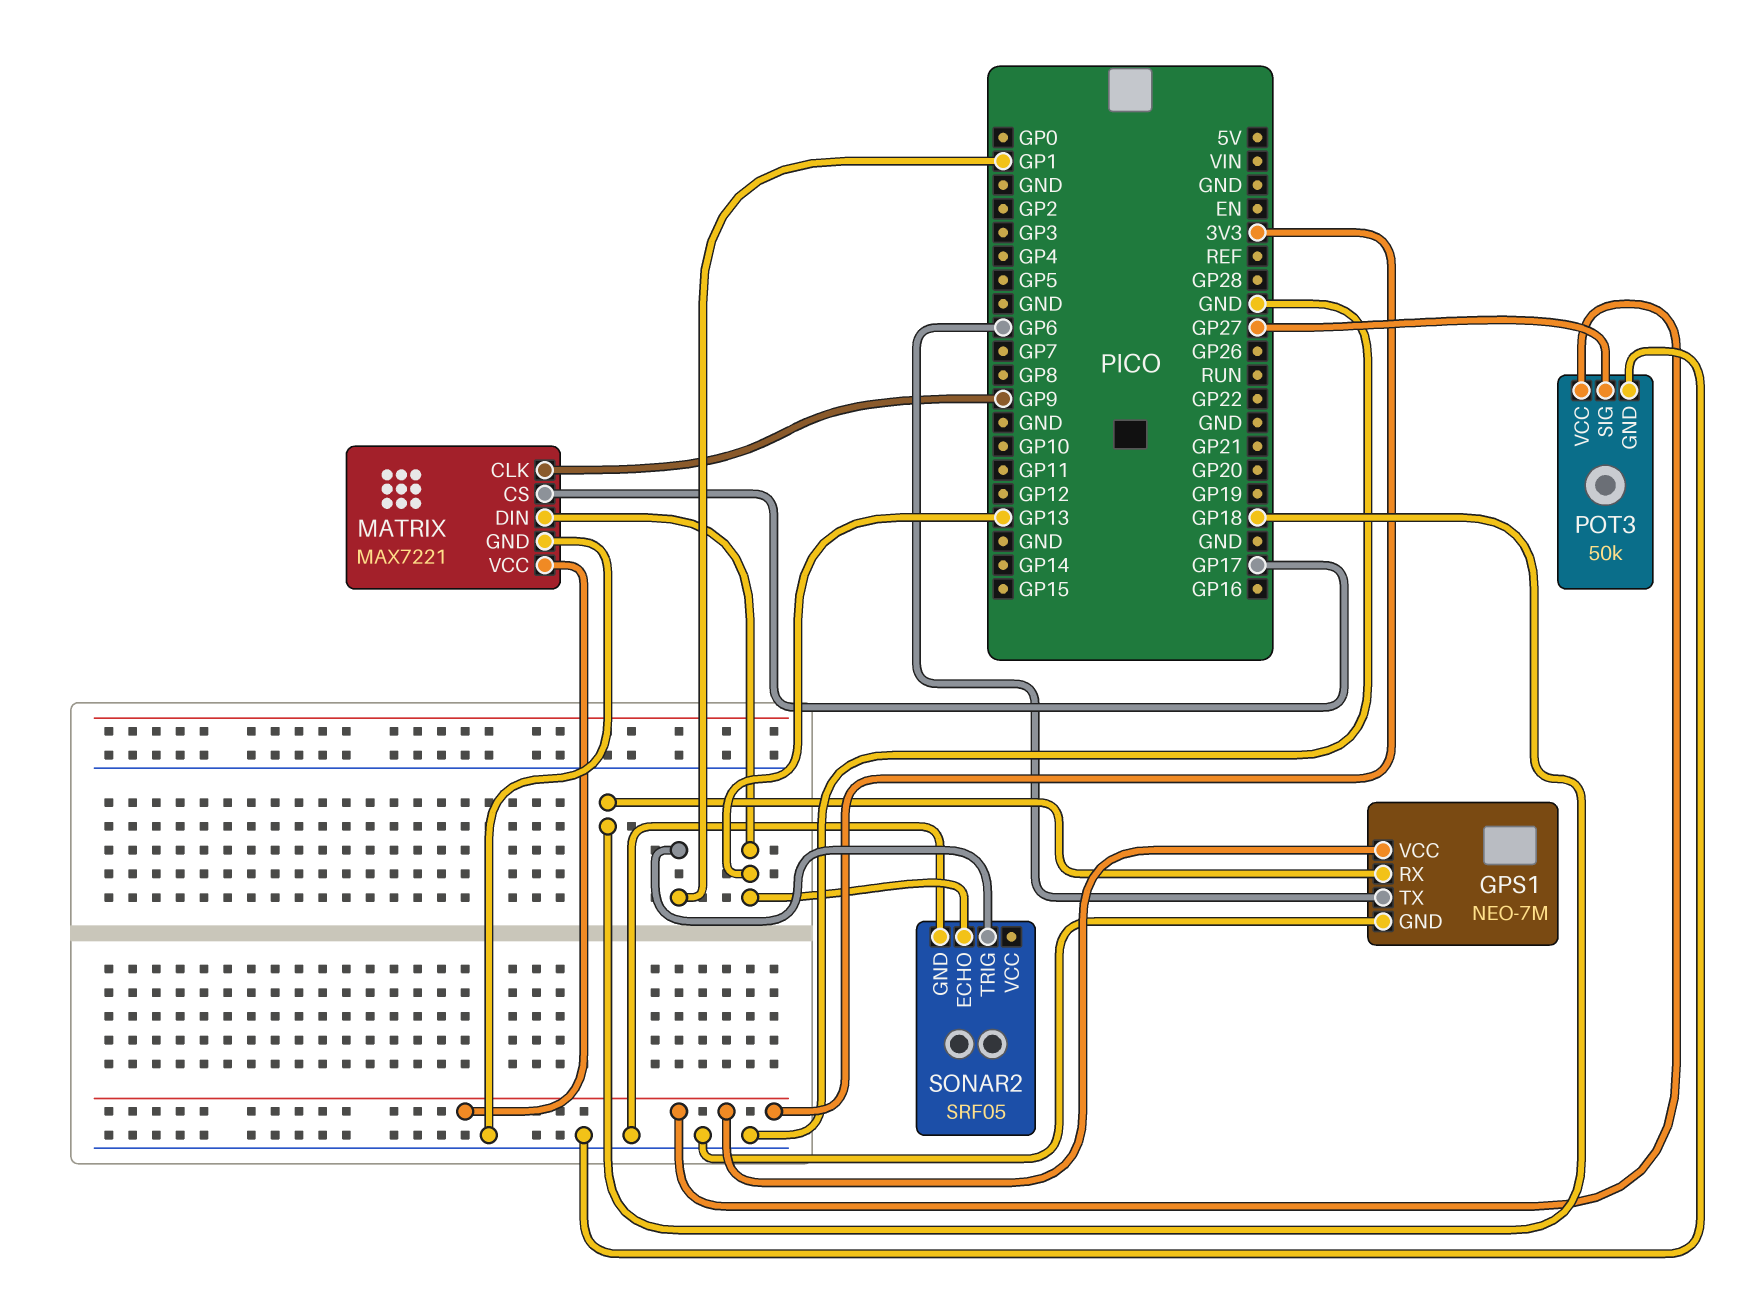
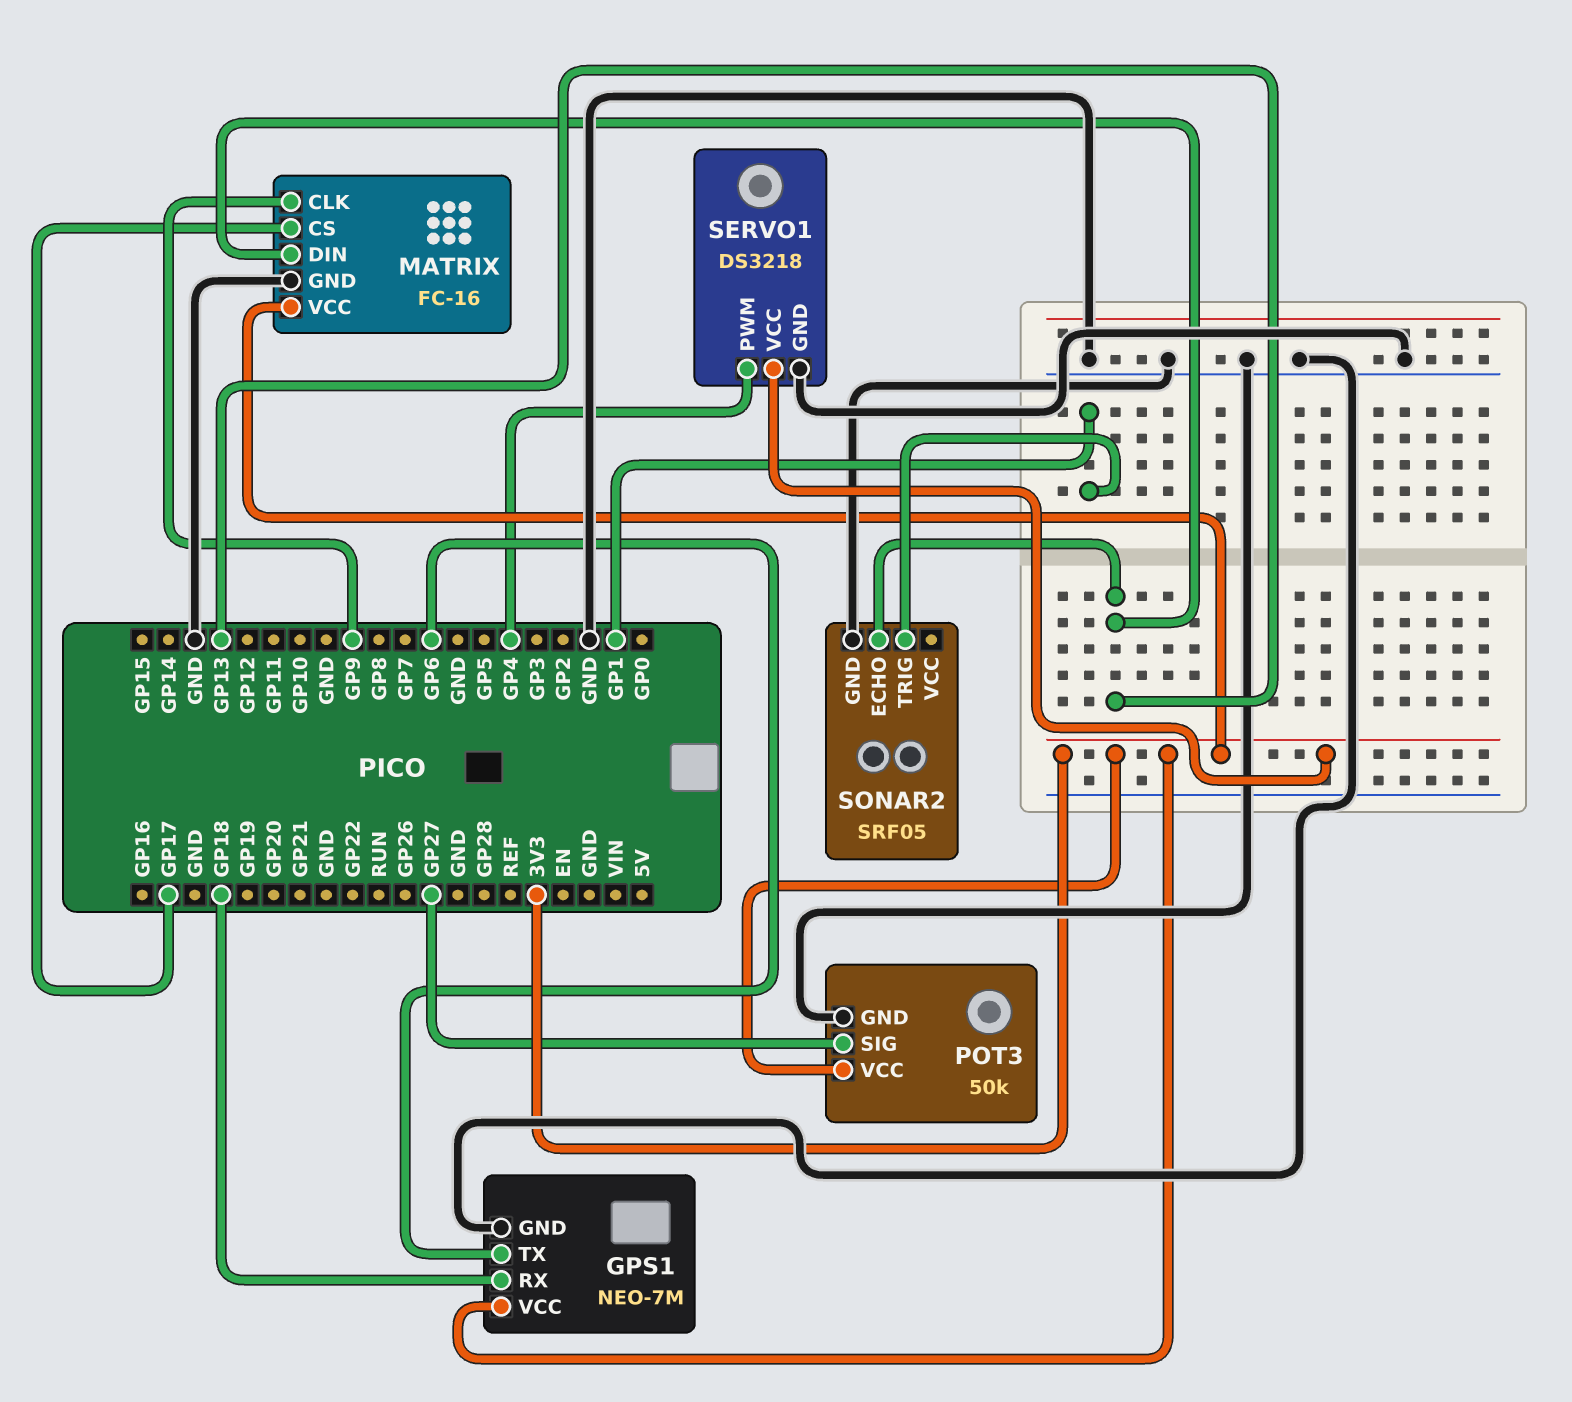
MATRIX: MAX7221 -> FC-16
SERVO1: none -> DS3218
SERVO1 pin GND: none -> GND
SERVO1 pin PWM: none -> GP4
SERVO1 pin VCC: none -> 3V3

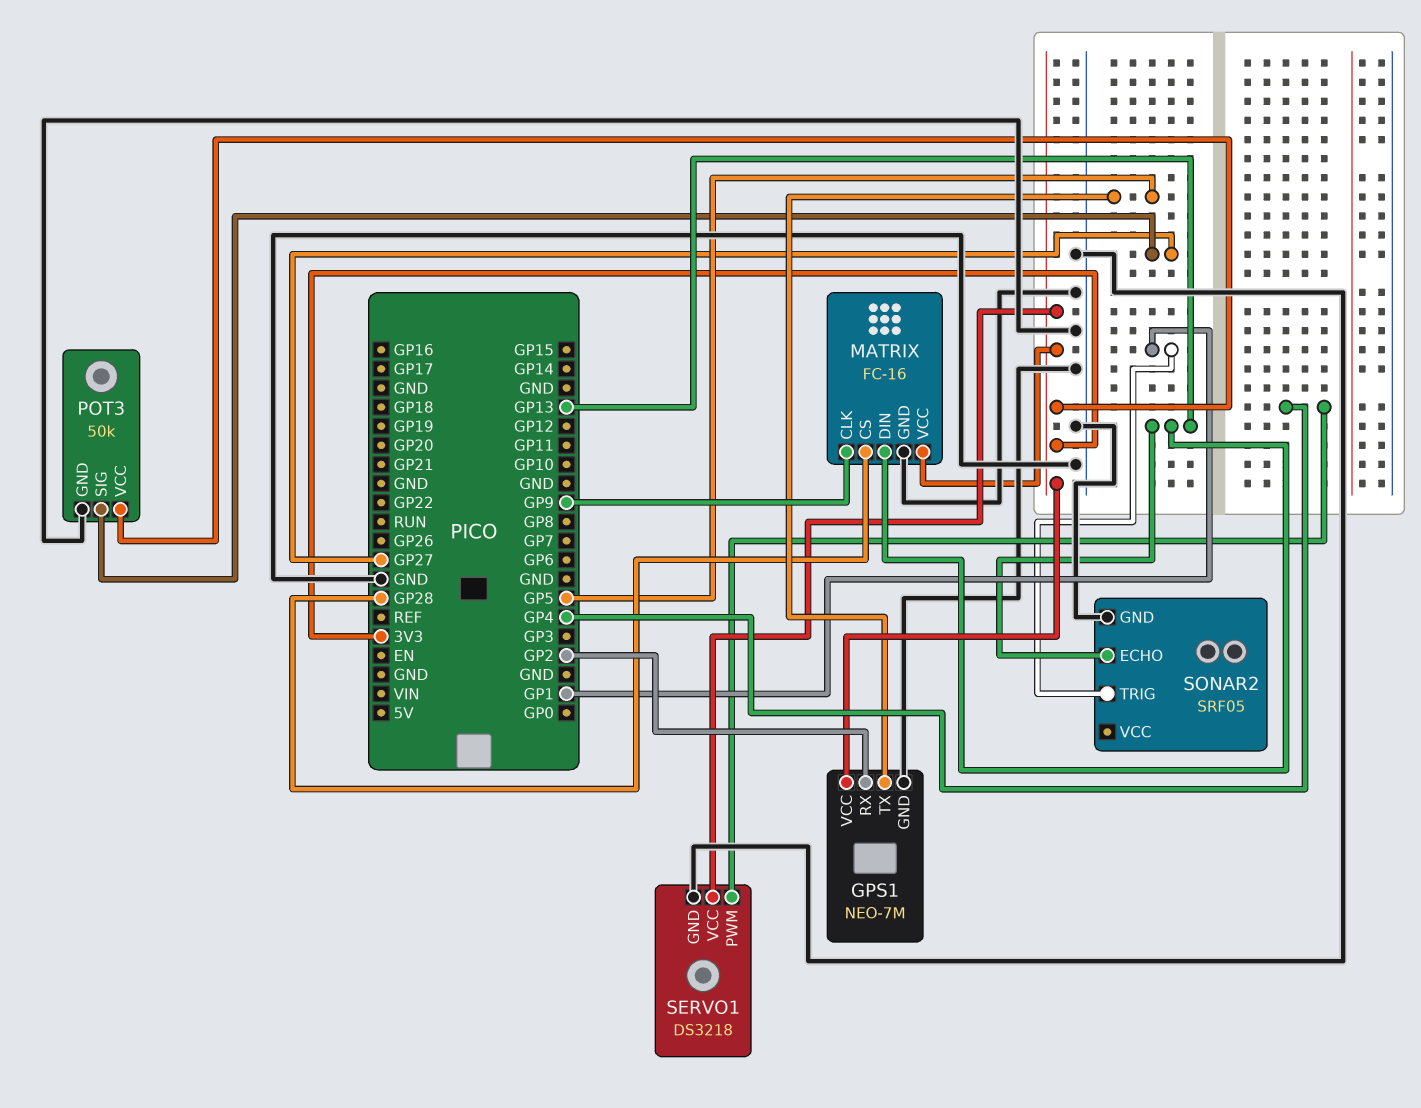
GPS1 pin RX: GP18 -> GP2
GPS1 pin TX: GP6 -> GP5
MATRIX pin CS: GP17 -> GP28

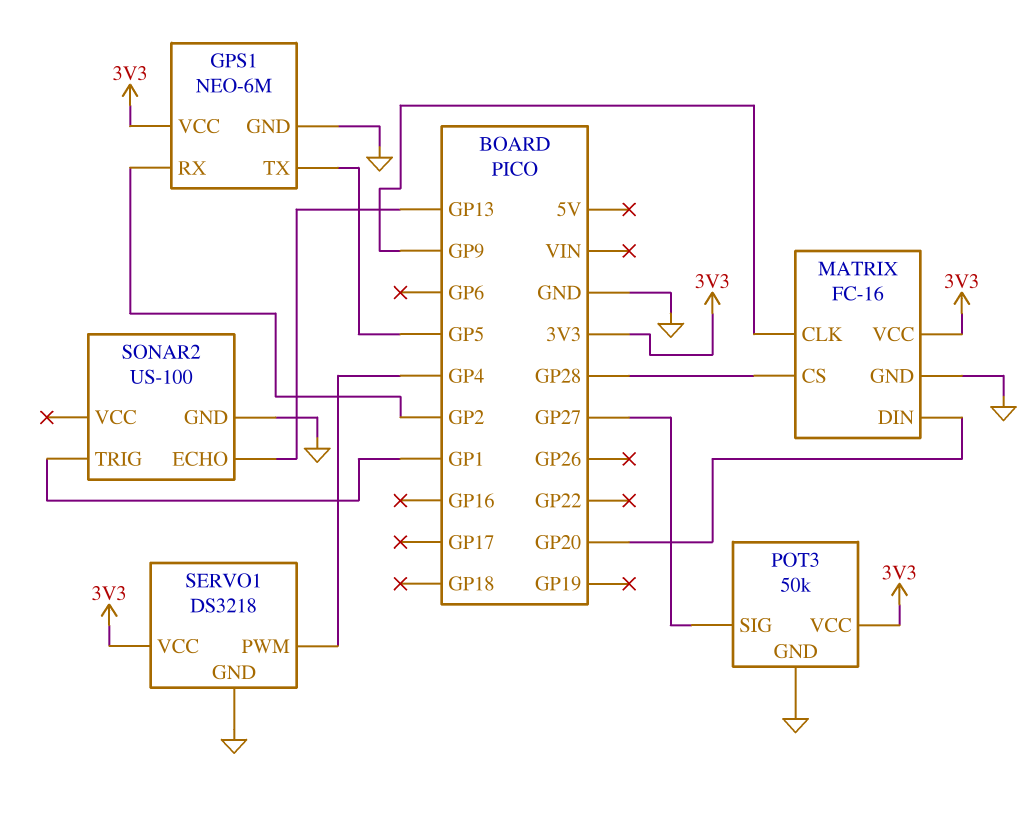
GPS1: NEO-7M -> NEO-6M
MATRIX pin DIN: GP13 -> GP20
SONAR2: SRF05 -> US-100

